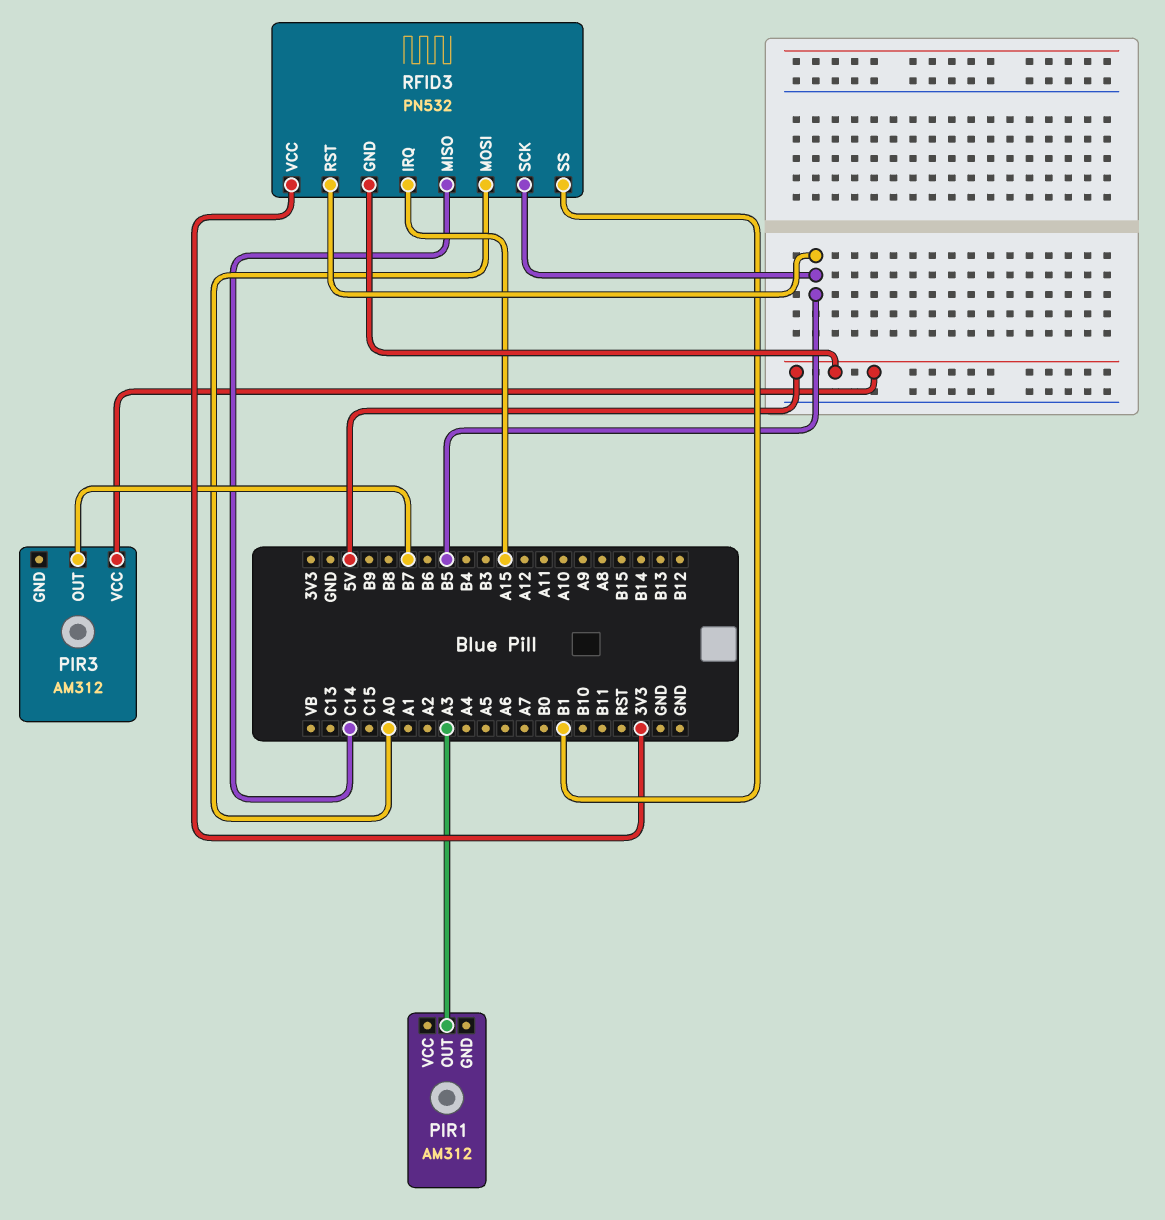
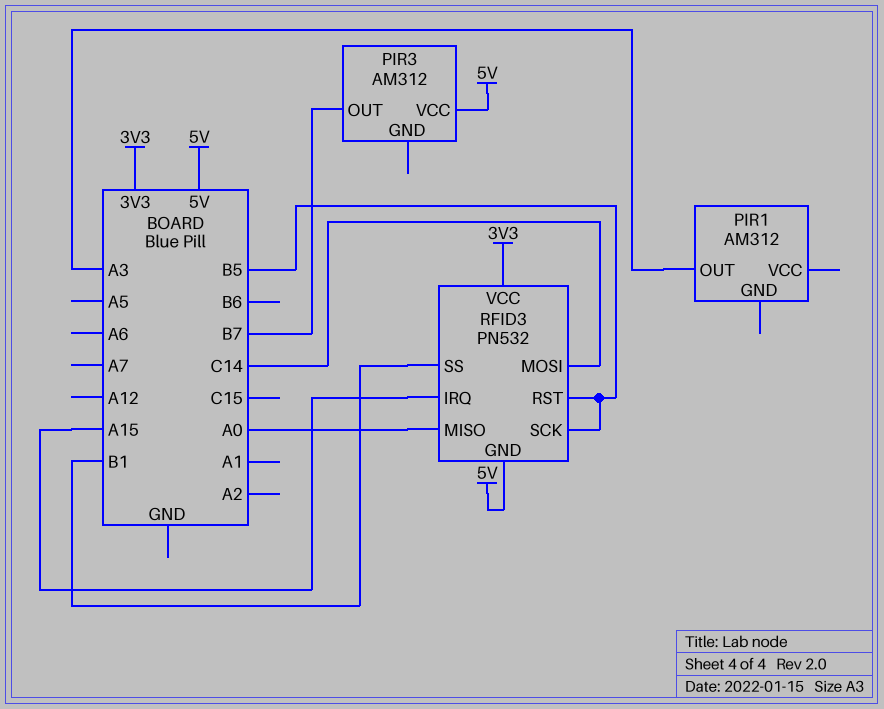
RFID3 pin MISO: C14 -> A0
RFID3 pin MOSI: A0 -> C14

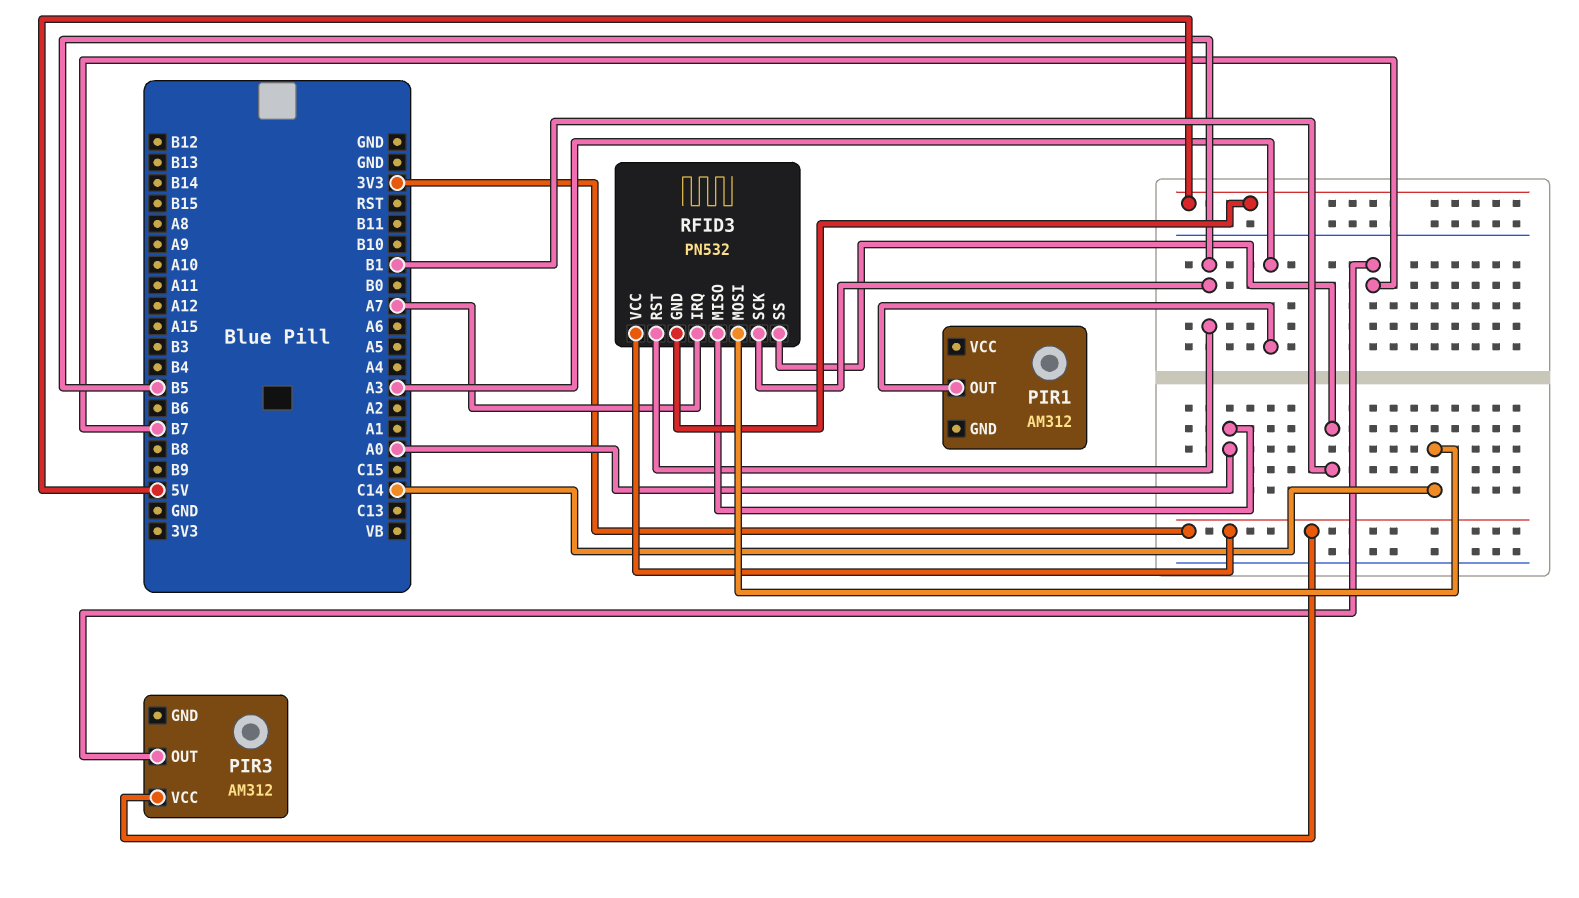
PIR3 pin VCC: 5V -> 3V3
RFID3 pin IRQ: A15 -> A7

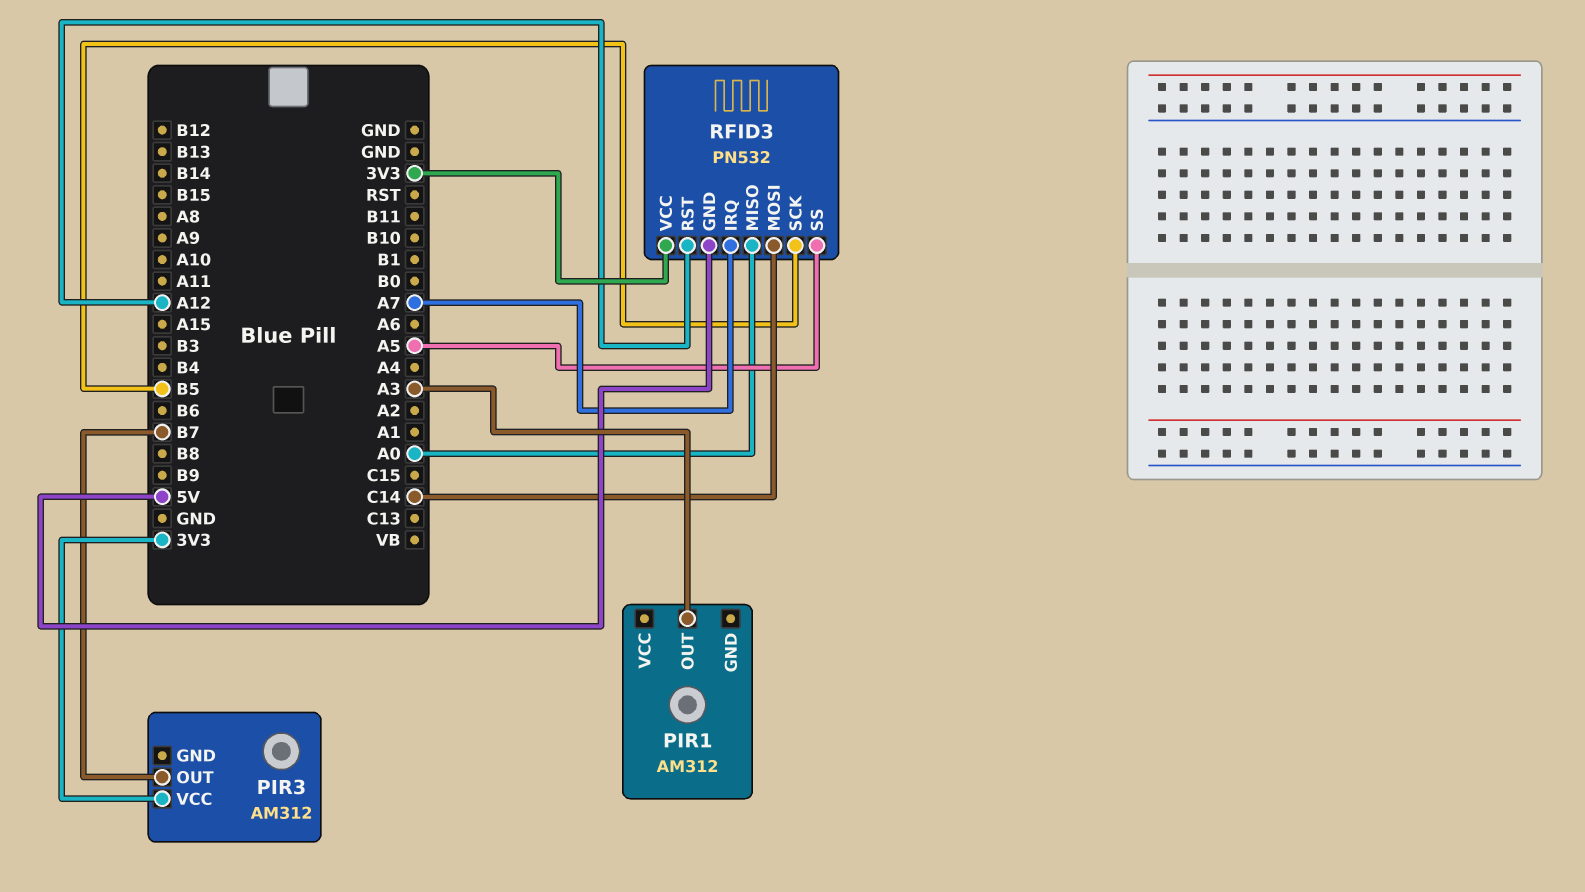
RFID3 pin RST: B5 -> A12
RFID3 pin SS: B1 -> A5

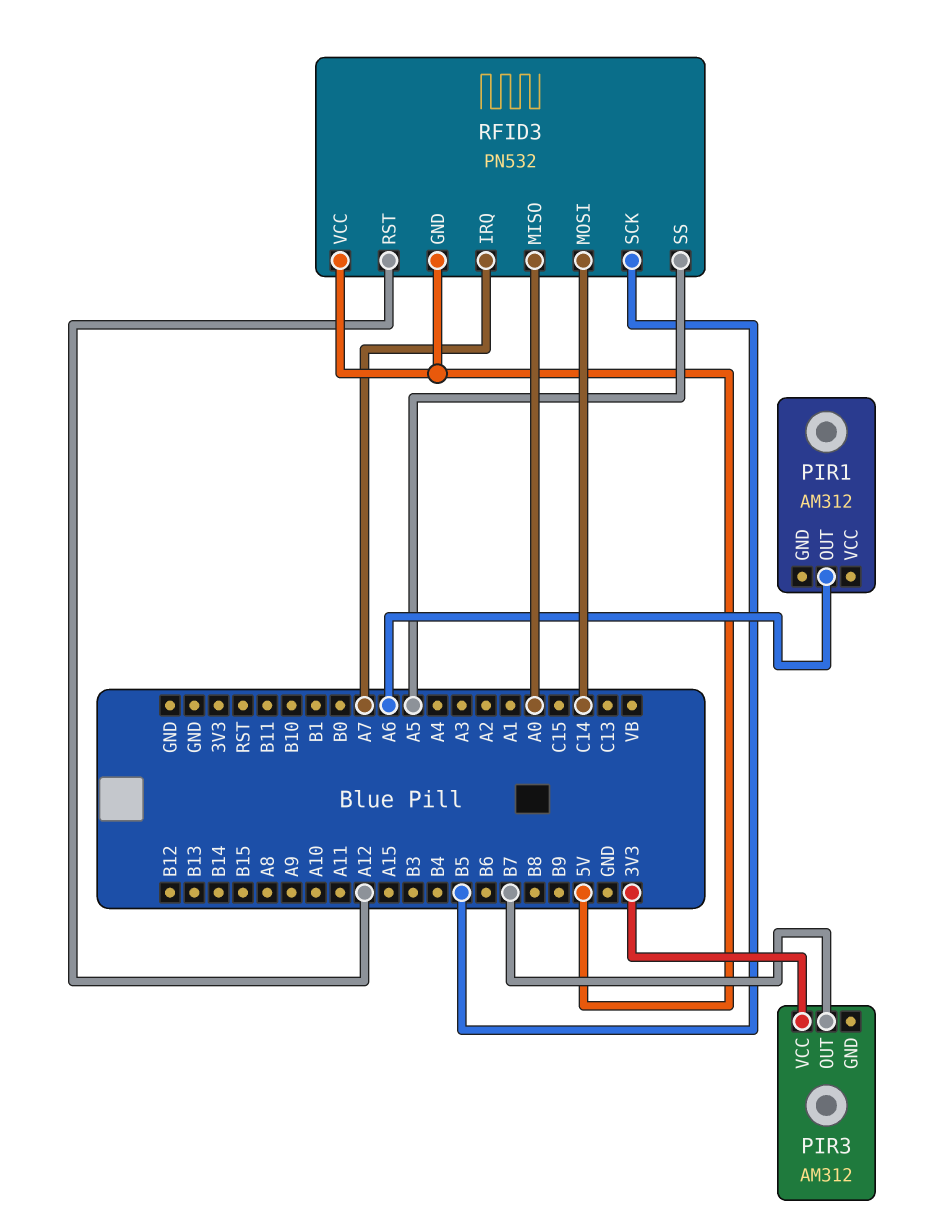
PIR1 pin OUT: A3 -> A6
RFID3 pin VCC: 3V3 -> 5V

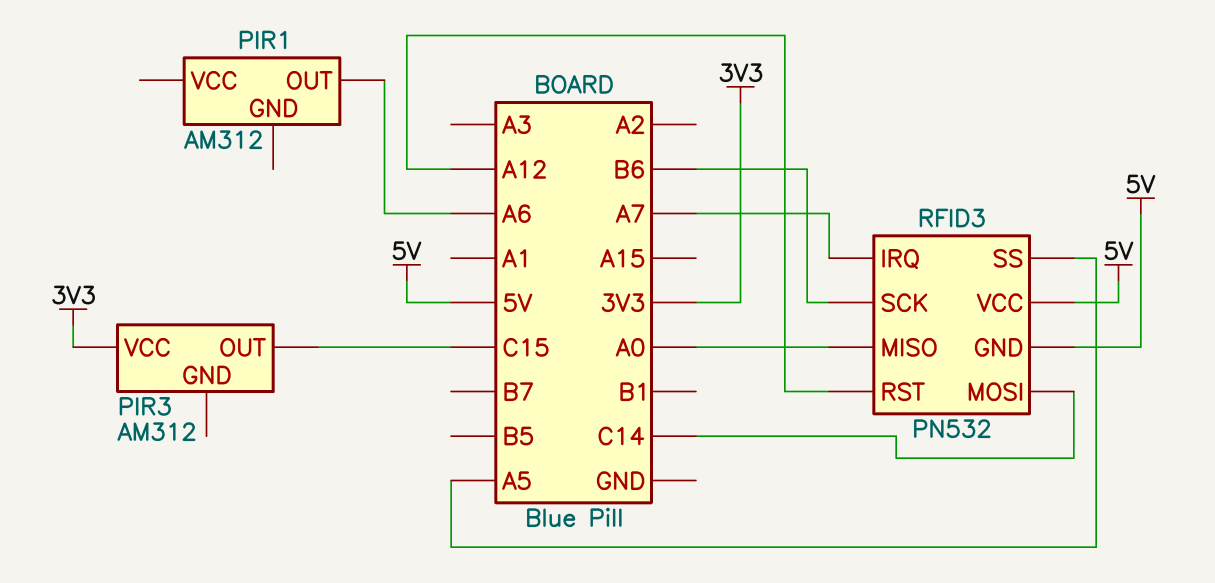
PIR3 pin OUT: B7 -> C15
RFID3 pin SCK: B5 -> B6

